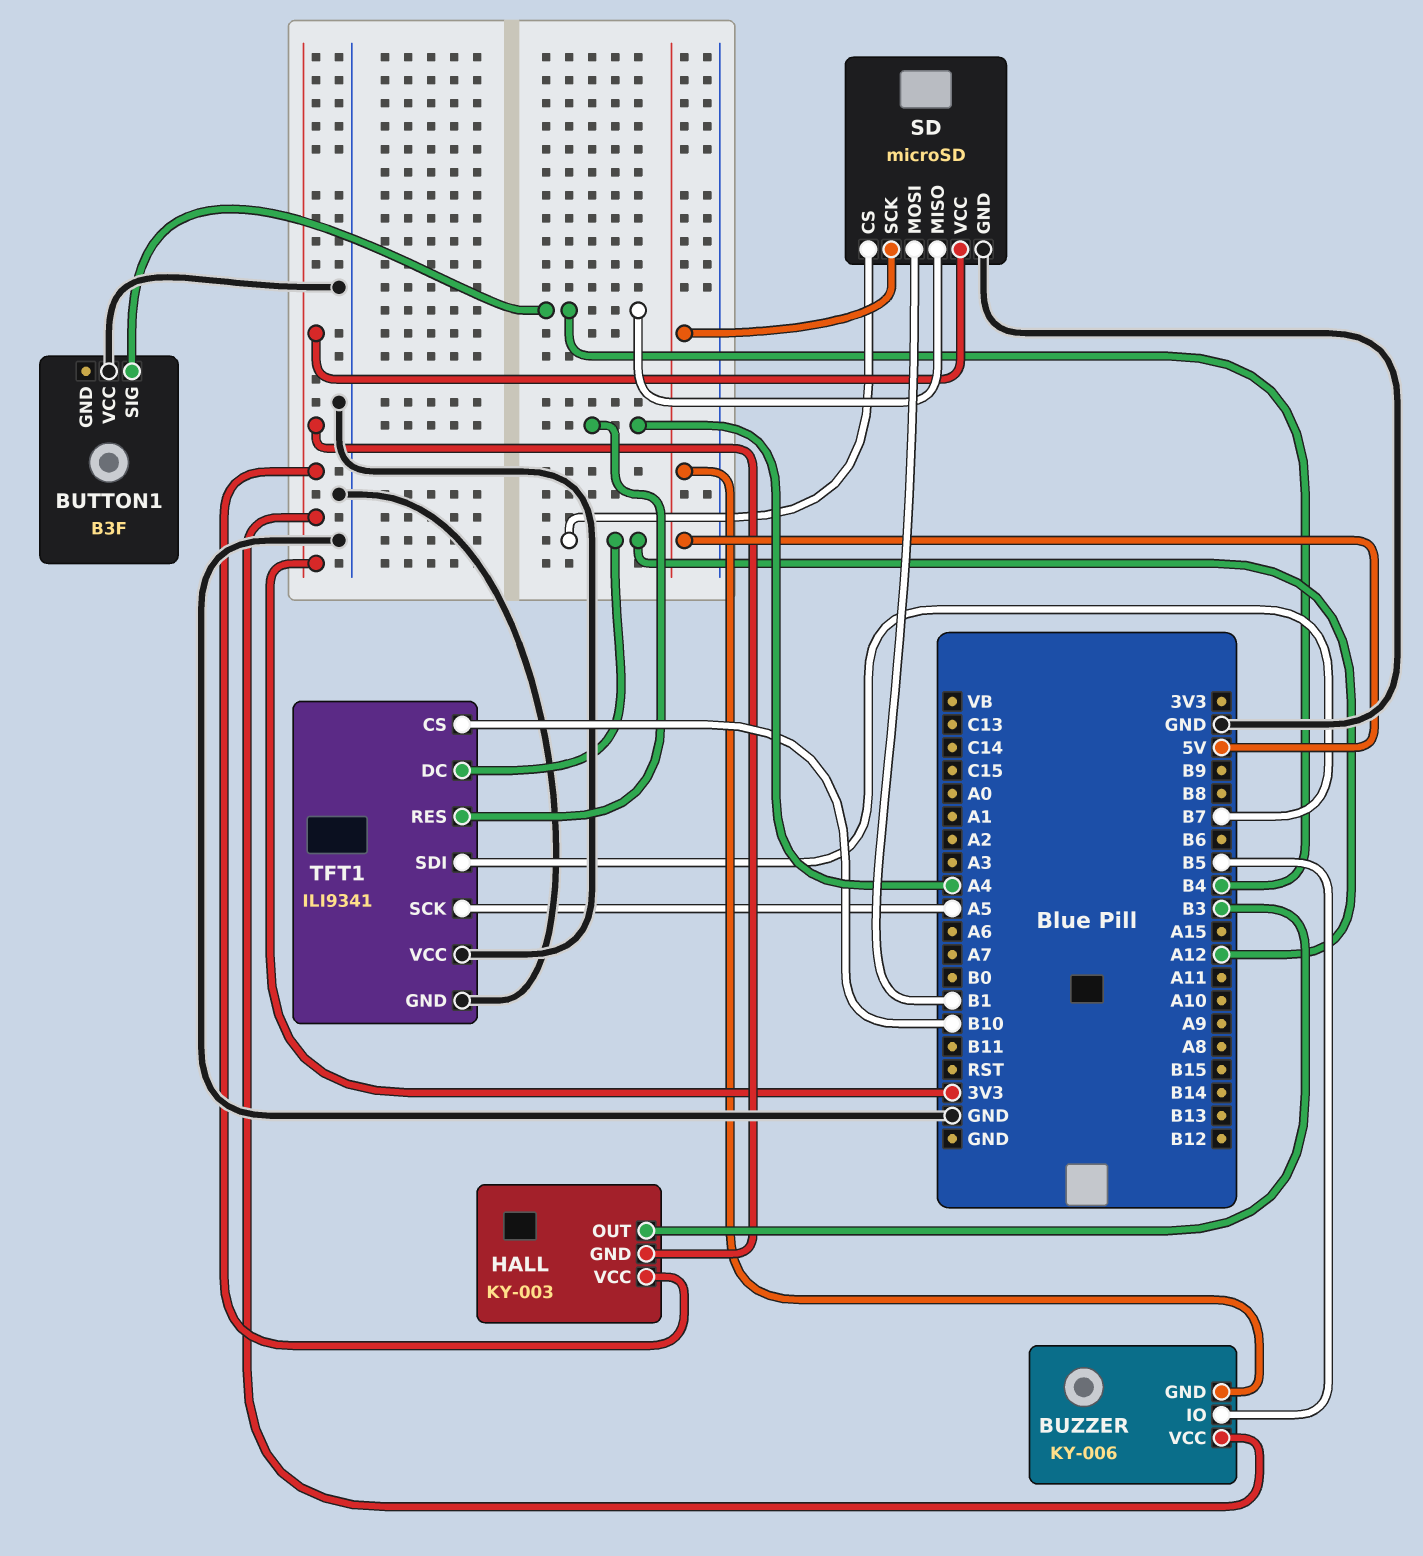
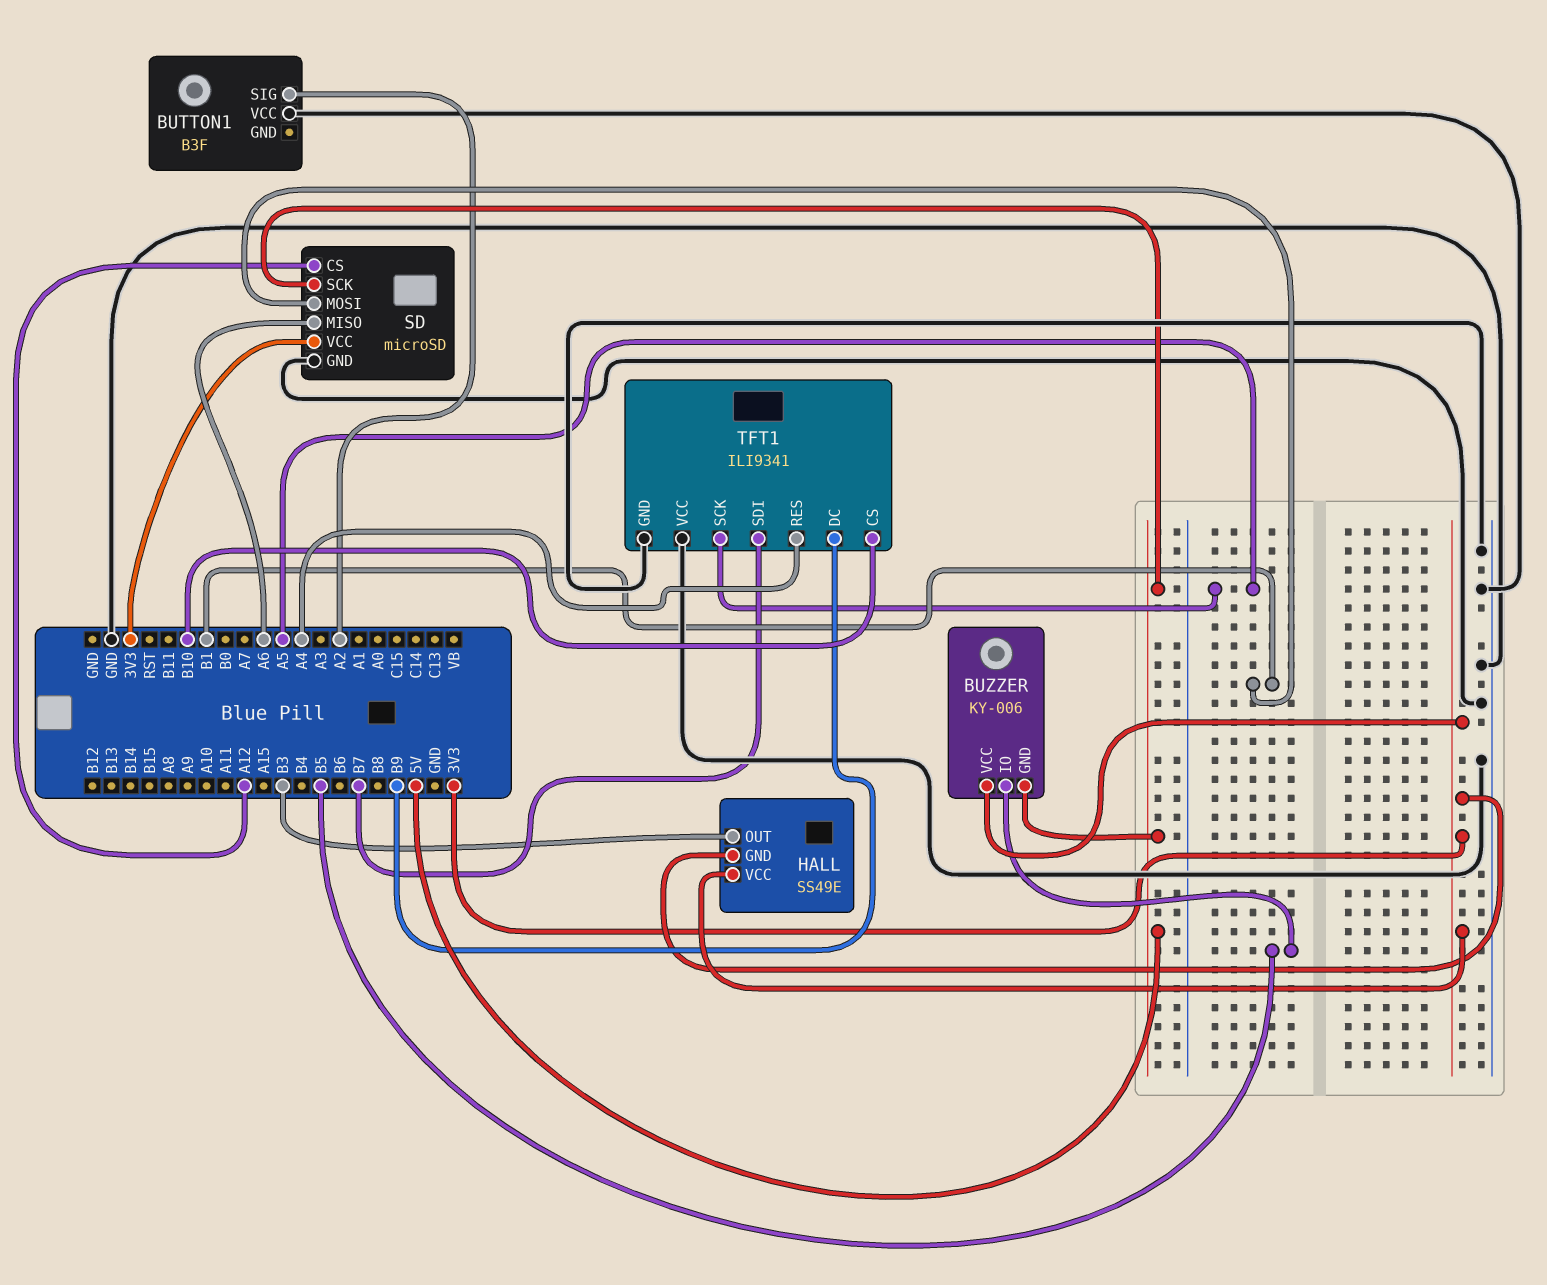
BUTTON1 pin SIG: B4 -> A2
HALL: KY-003 -> SS49E
SD pin MISO: B4 -> A6
TFT1 pin DC: A12 -> B9

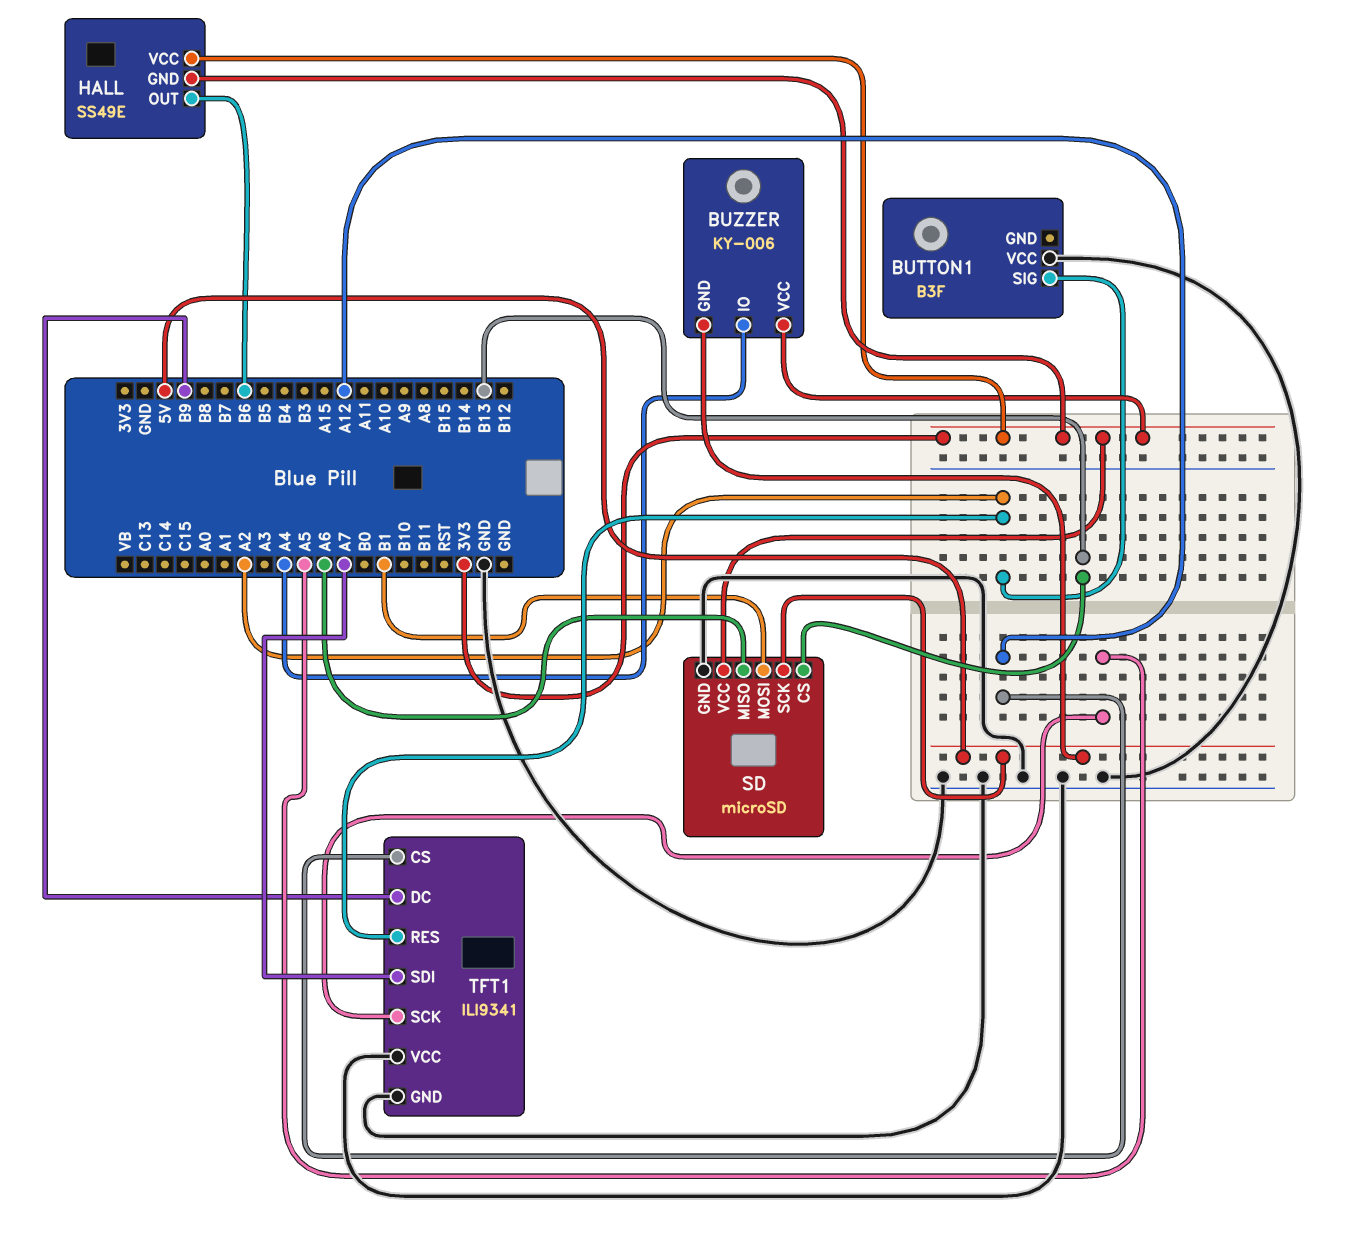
BUZZER pin IO: B5 -> A4
HALL pin OUT: B3 -> B6
SD pin CS: A12 -> B13
TFT1 pin CS: B10 -> A12
TFT1 pin RES: A4 -> A2
TFT1 pin SDI: B7 -> A7

